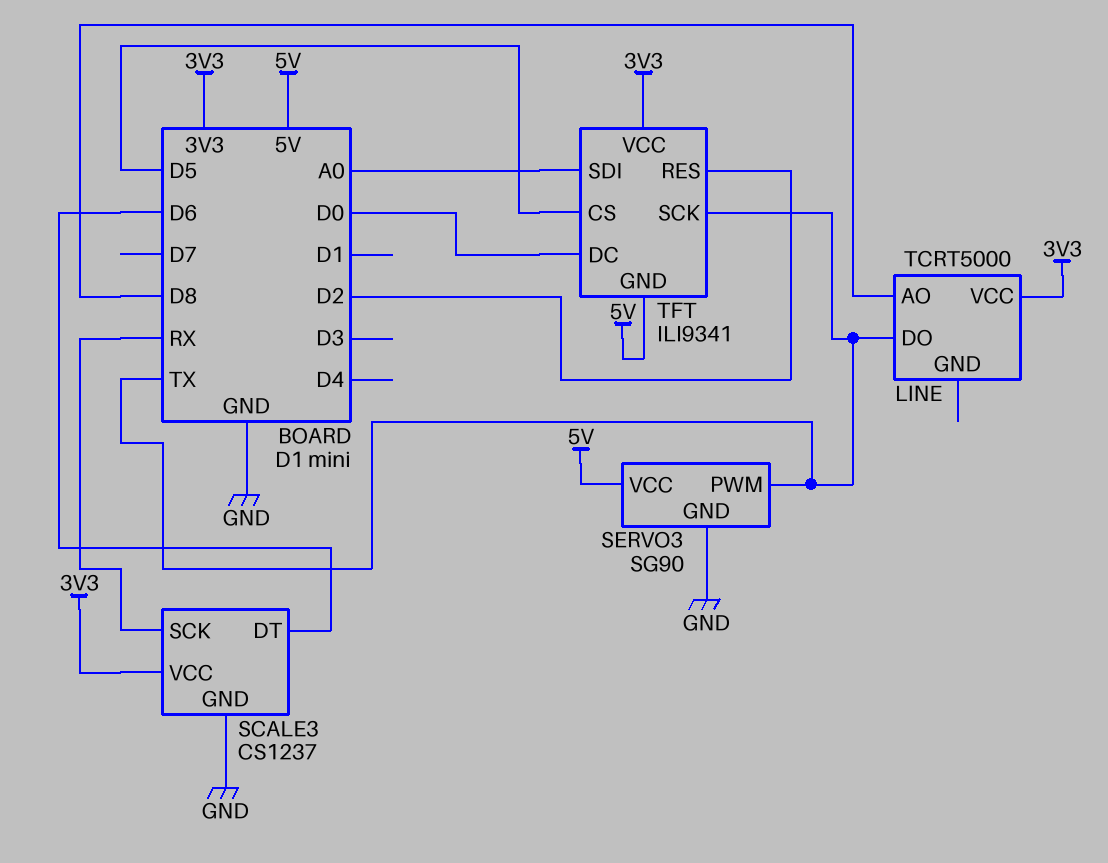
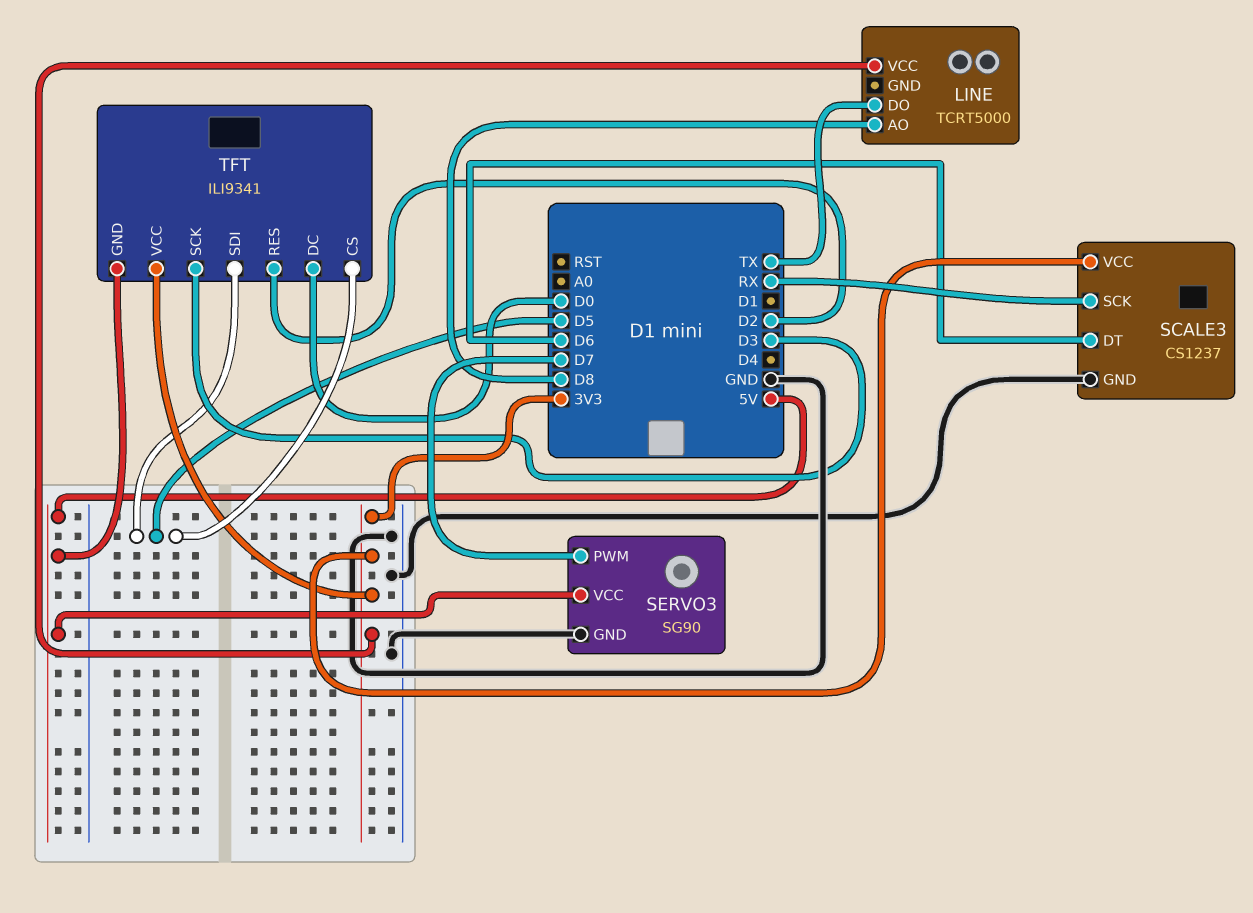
SERVO3 pin PWM: TX -> D7
TFT pin SCK: TX -> D3
TFT pin SDI: A0 -> D5

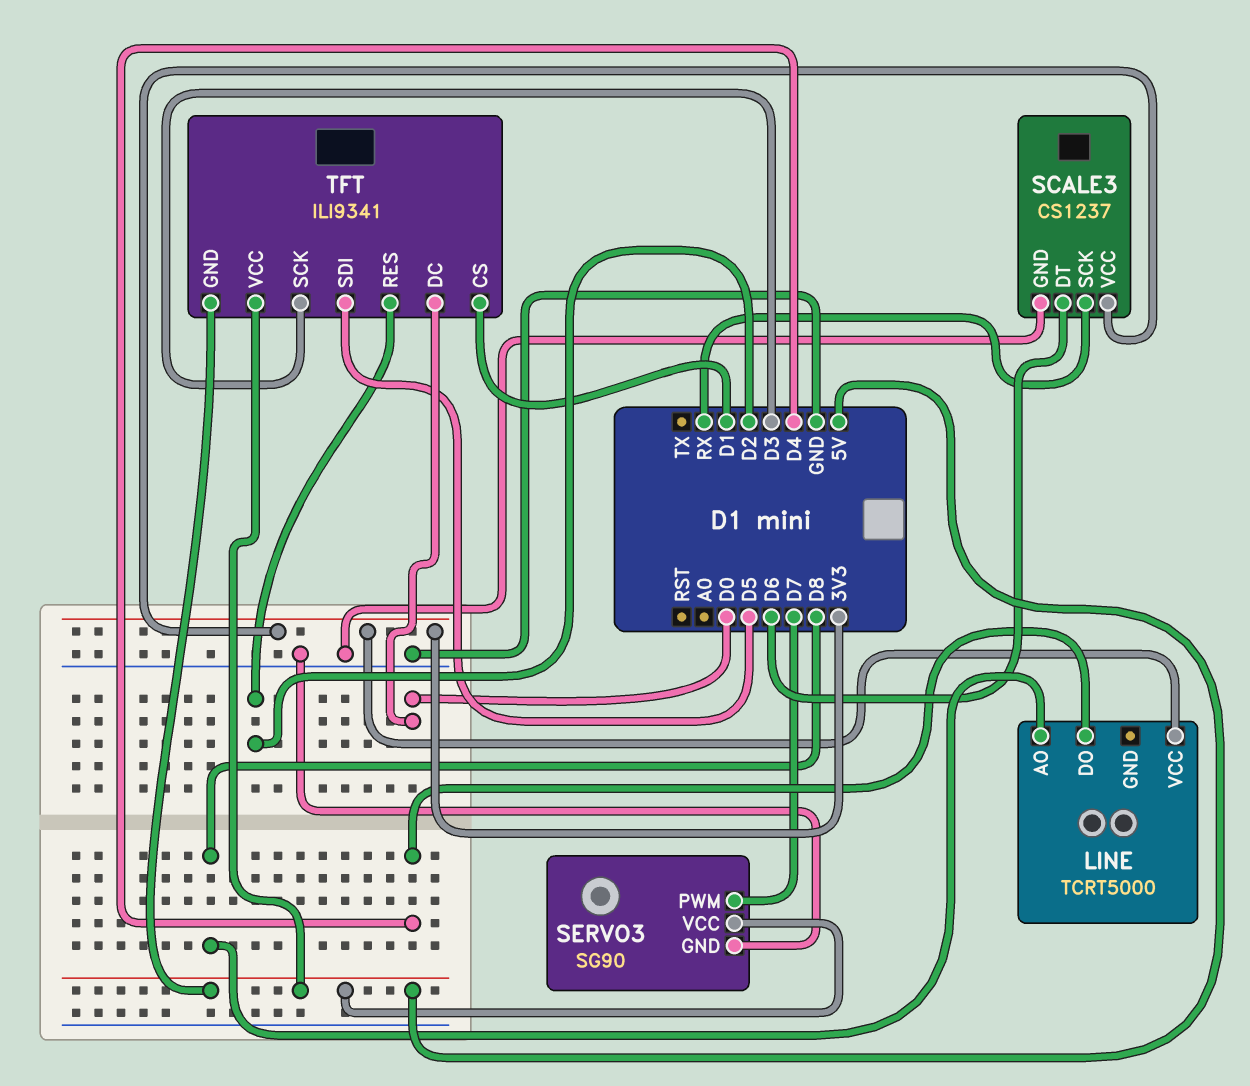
LINE pin DO: TX -> D4
TFT pin CS: D5 -> D1
TFT pin VCC: 3V3 -> 5V

